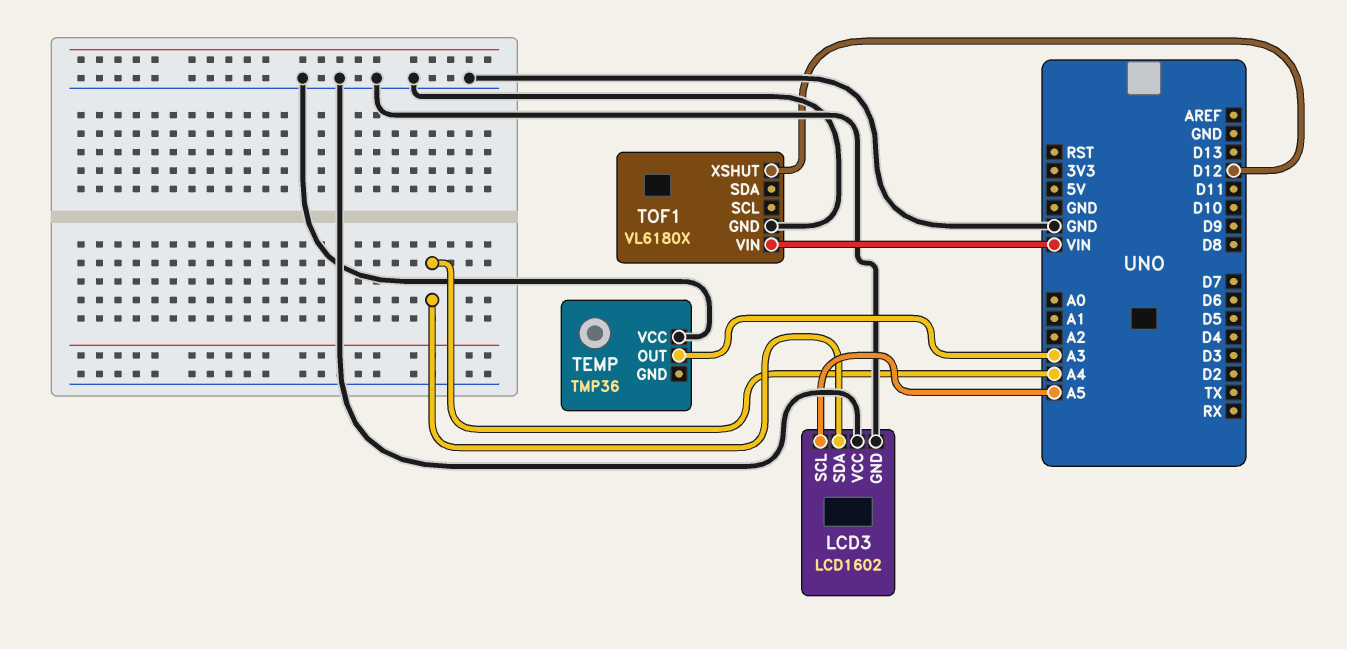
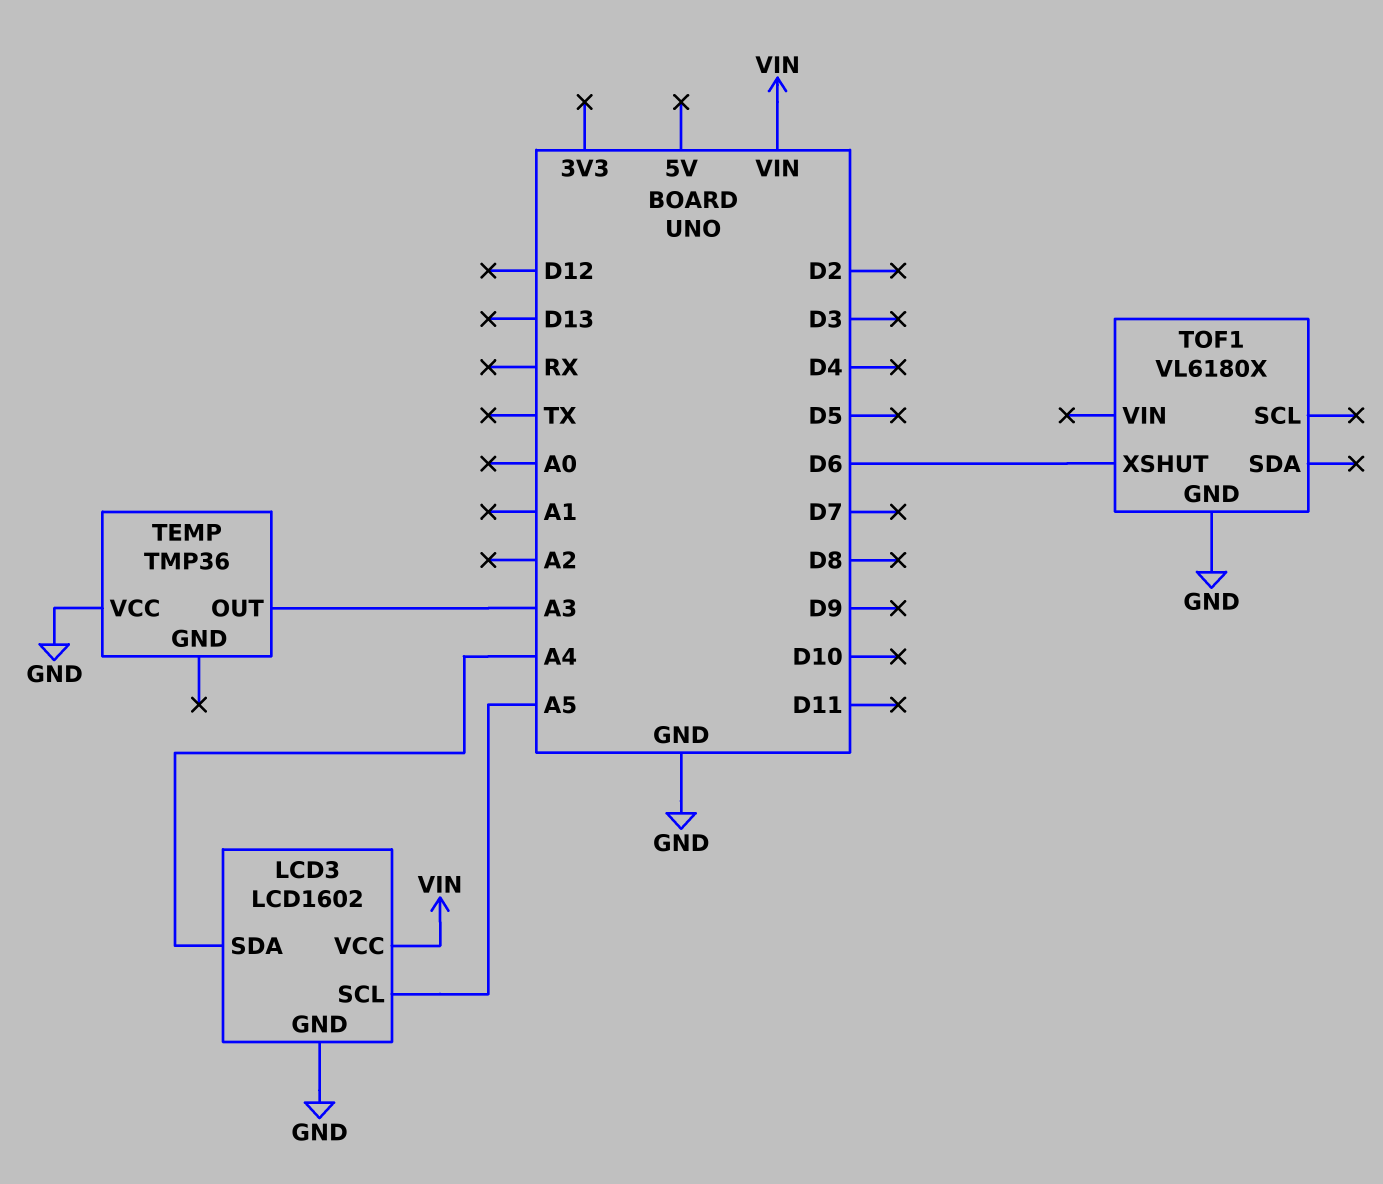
LCD3 pin VCC: GND -> VIN
TOF1 pin VIN: VIN -> none
TOF1 pin XSHUT: D12 -> D6

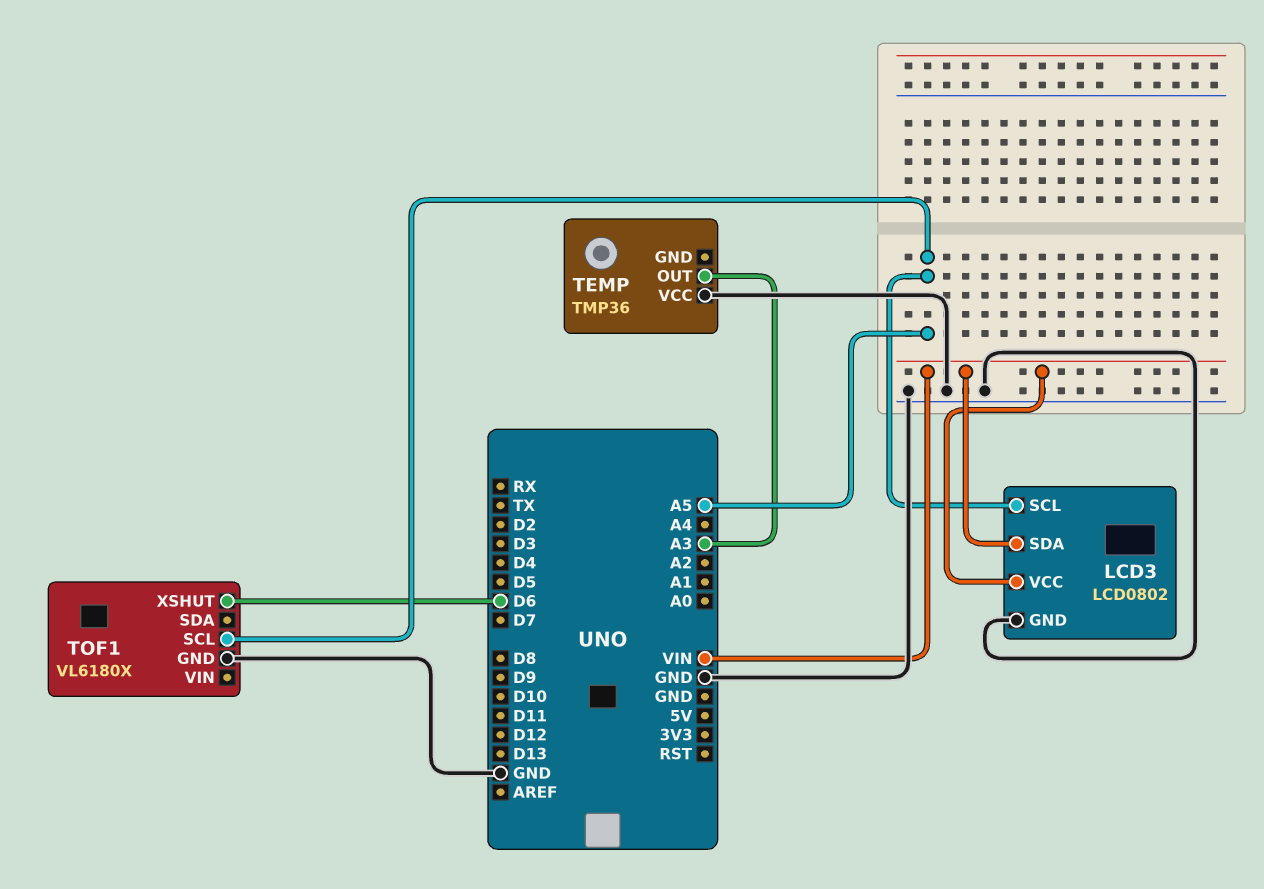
LCD3: LCD1602 -> LCD0802
LCD3 pin SDA: A4 -> VIN
TOF1 pin SCL: none -> A5

